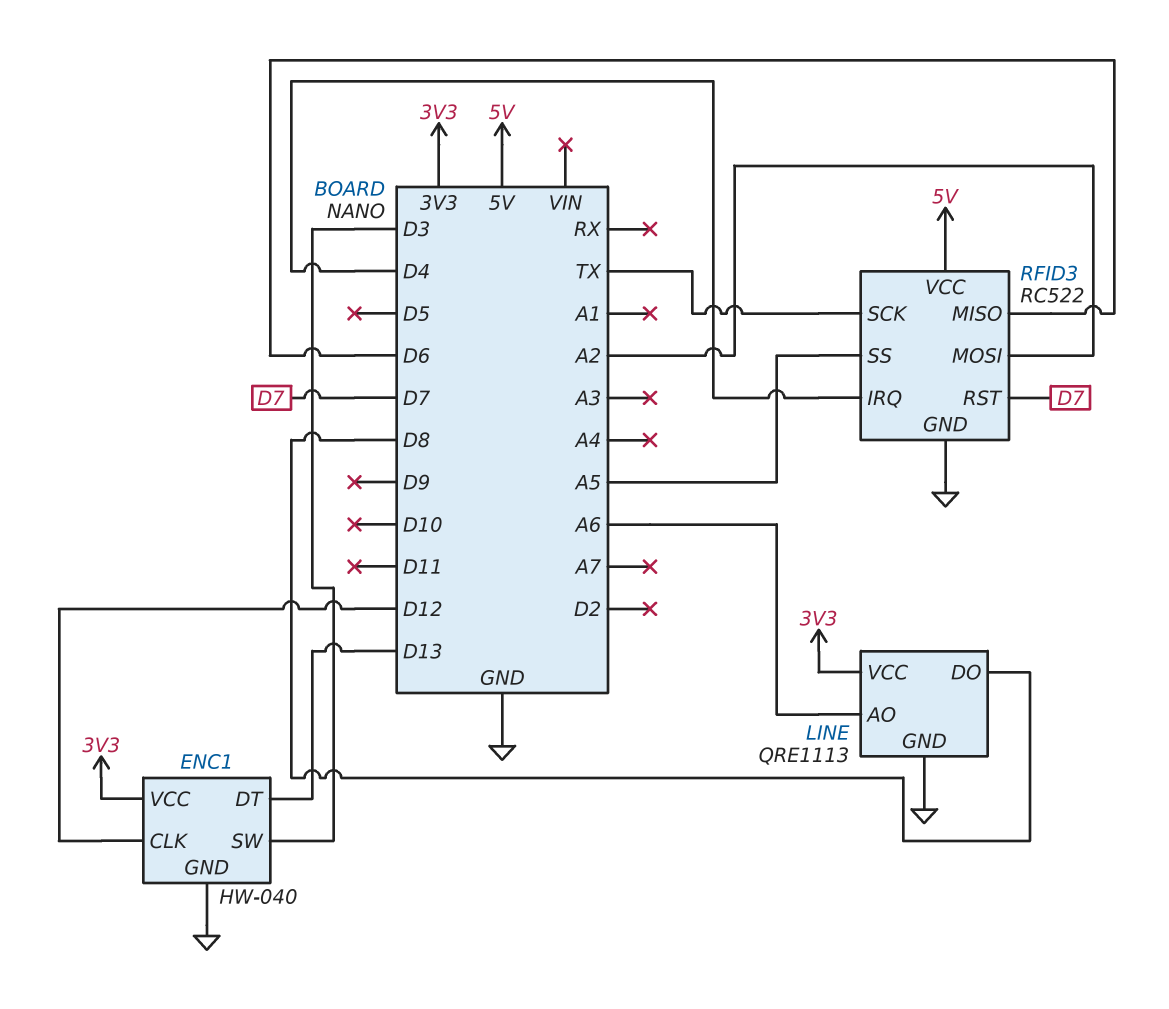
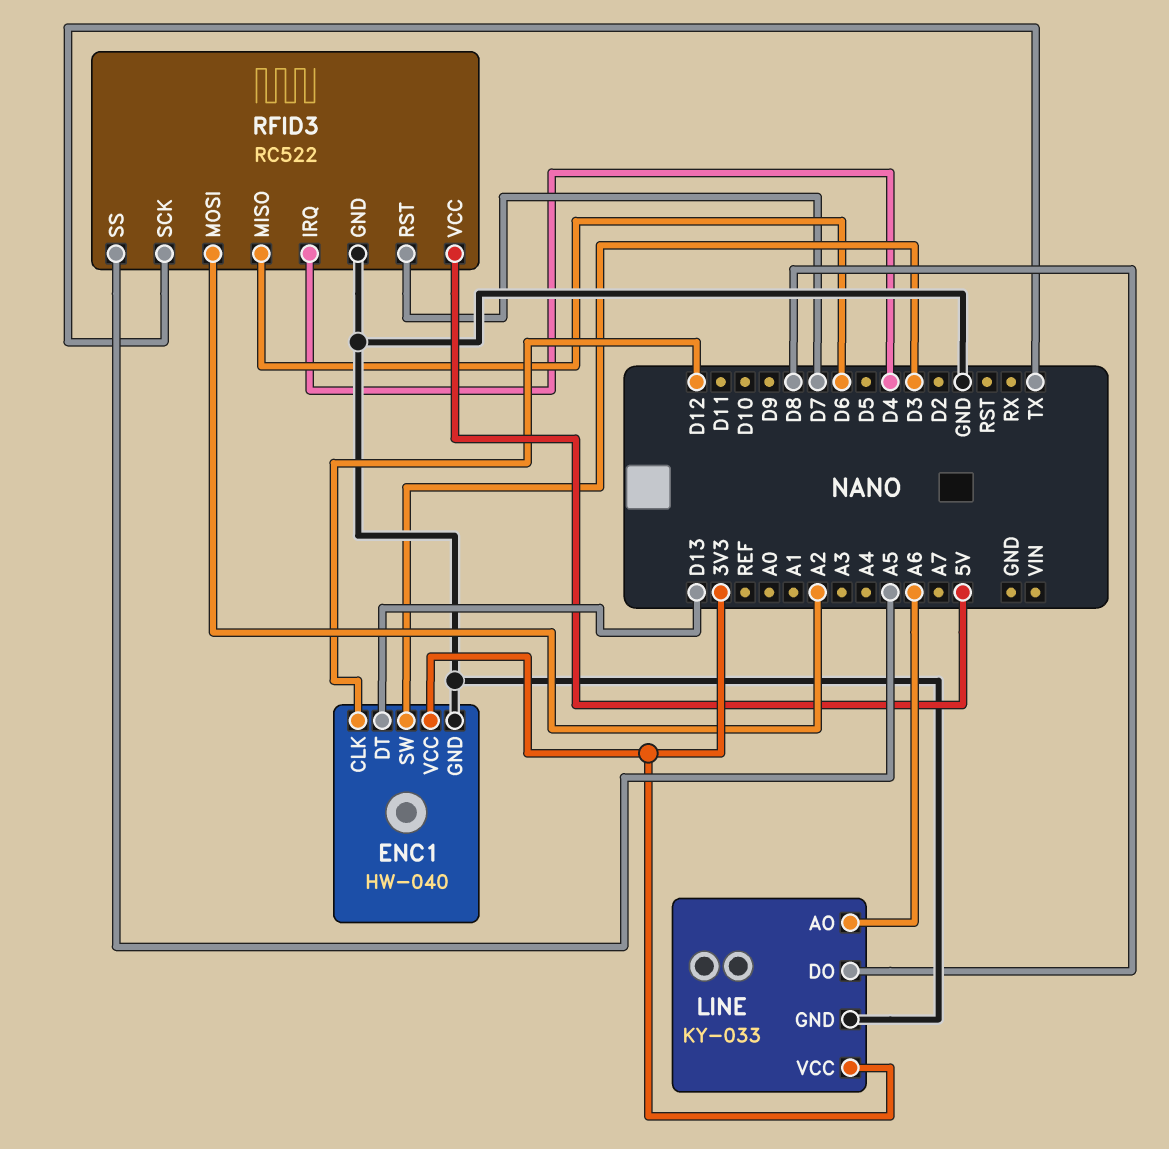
LINE: QRE1113 -> KY-033

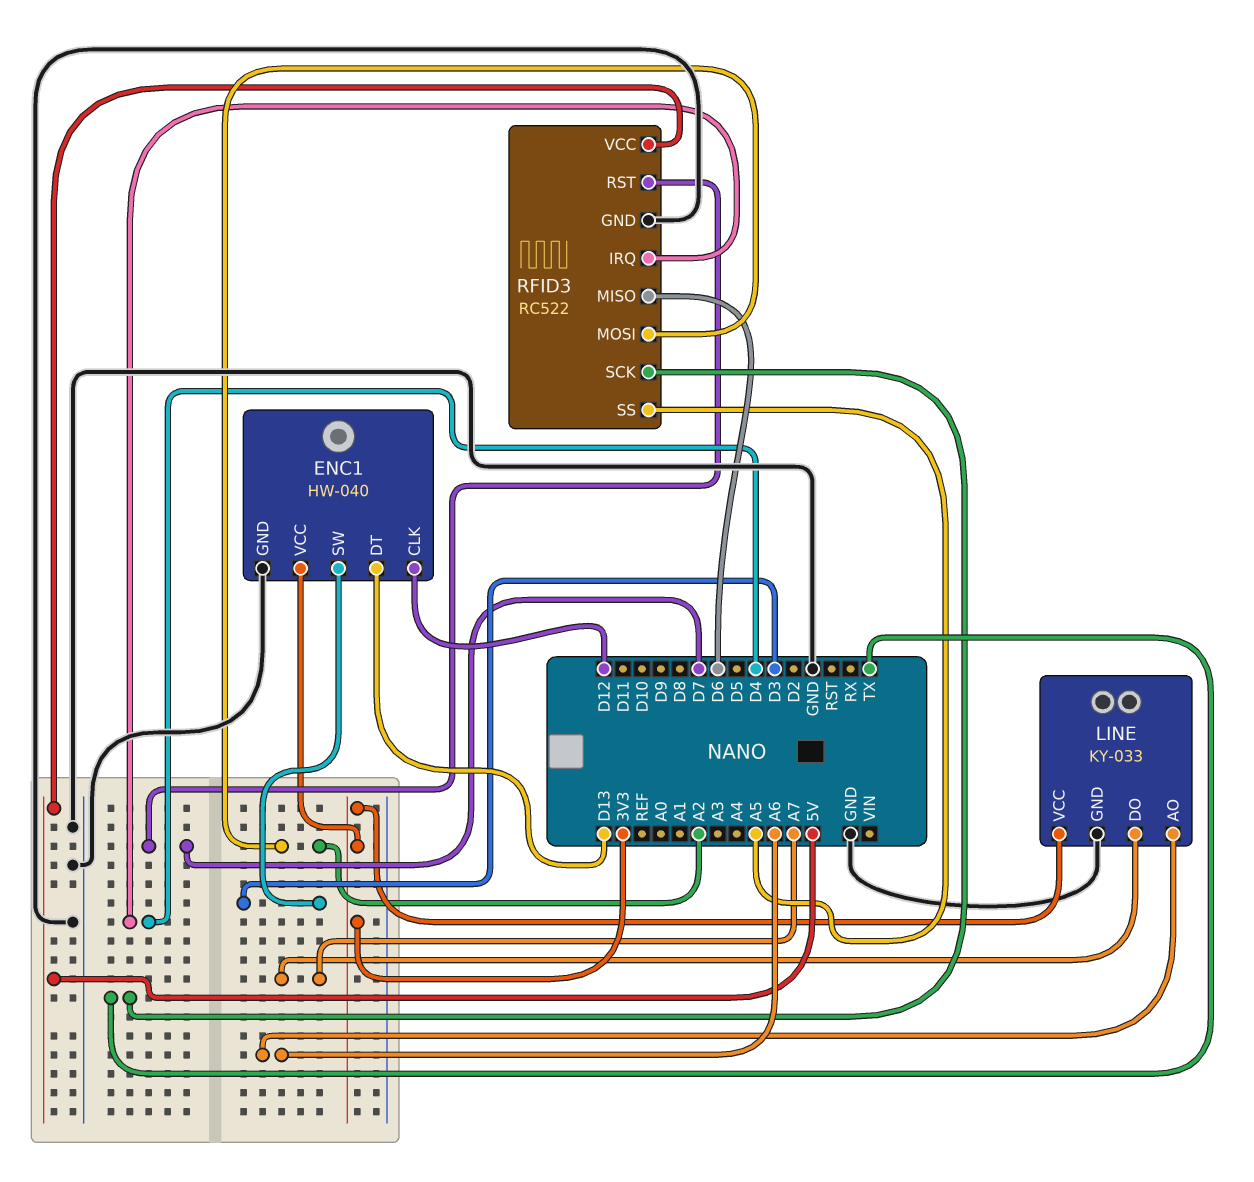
LINE pin DO: D8 -> A7

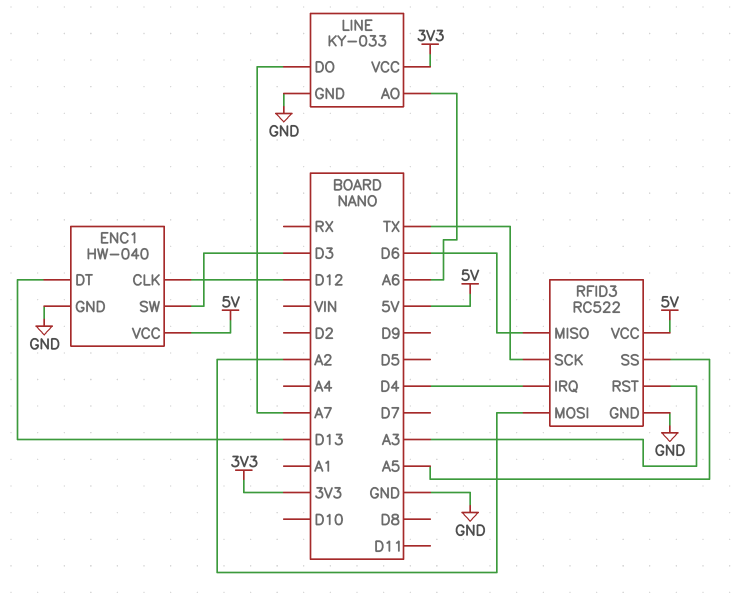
ENC1 pin VCC: 3V3 -> 5V
RFID3 pin RST: D7 -> A3

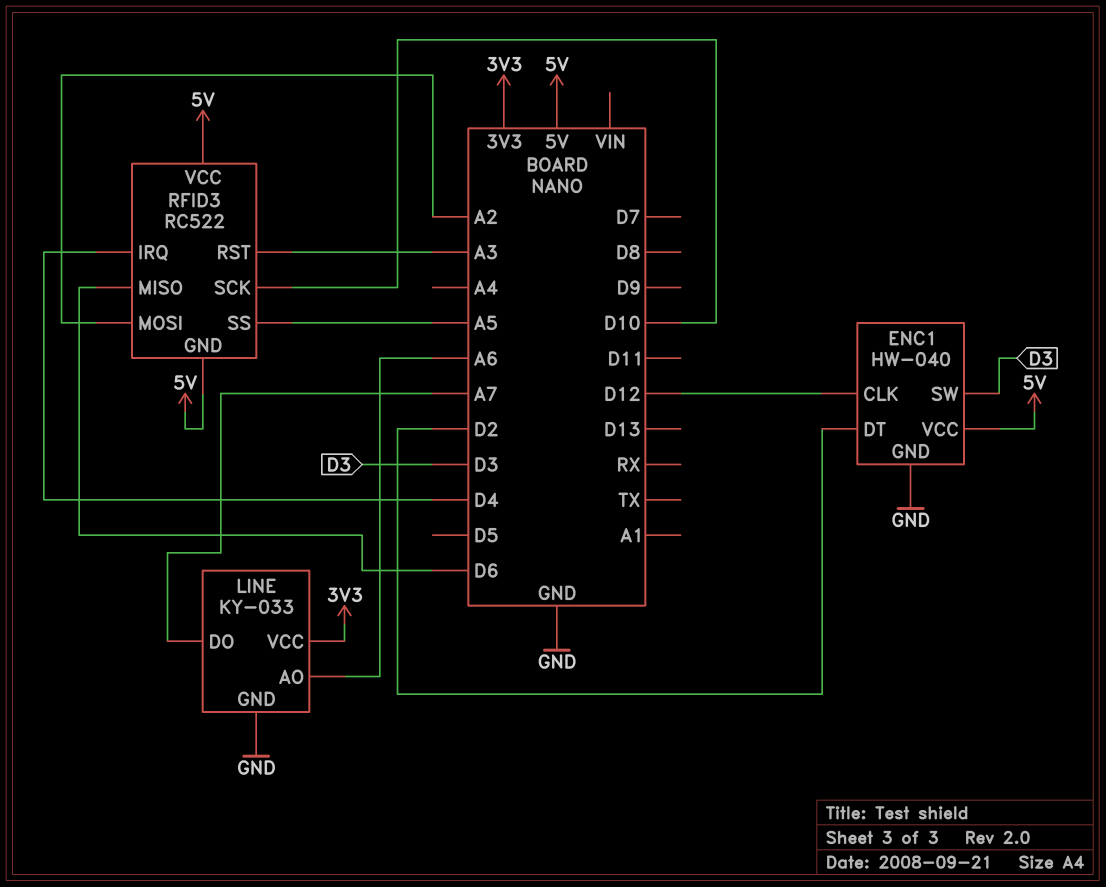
ENC1 pin DT: D13 -> D2
RFID3 pin GND: GND -> 5V
RFID3 pin SCK: TX -> D10

